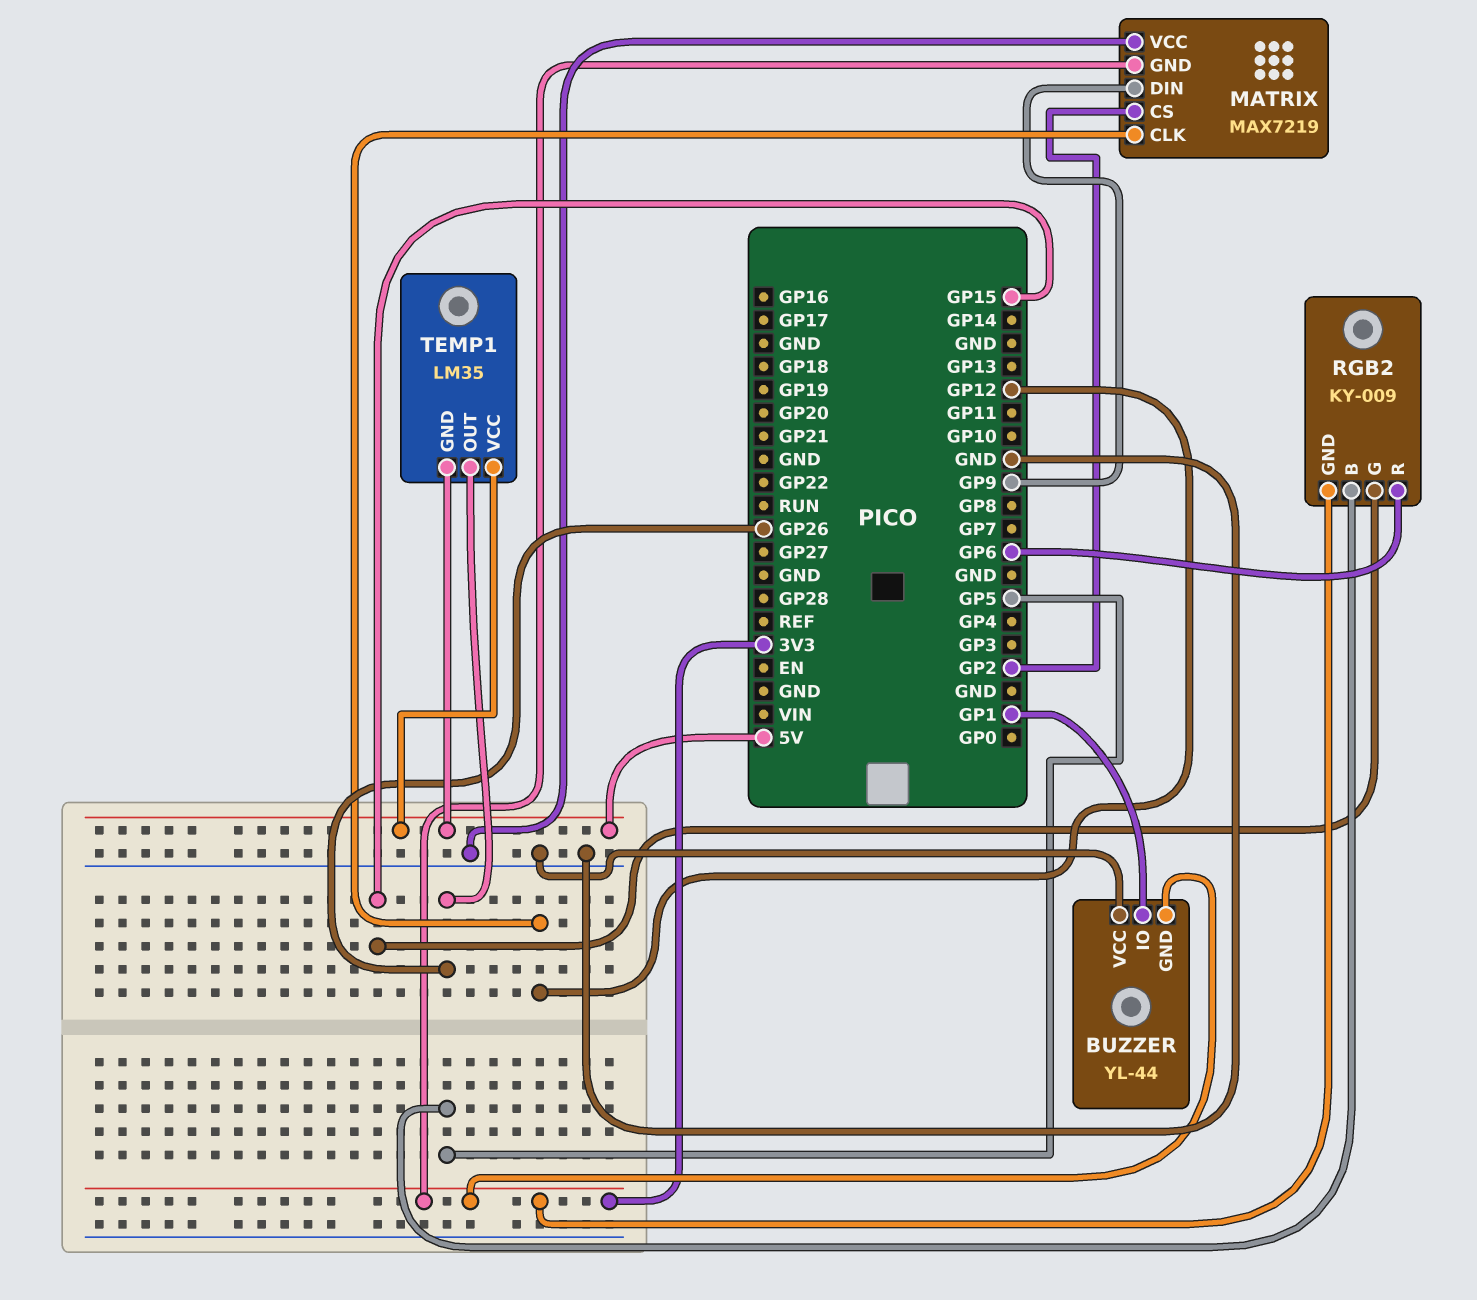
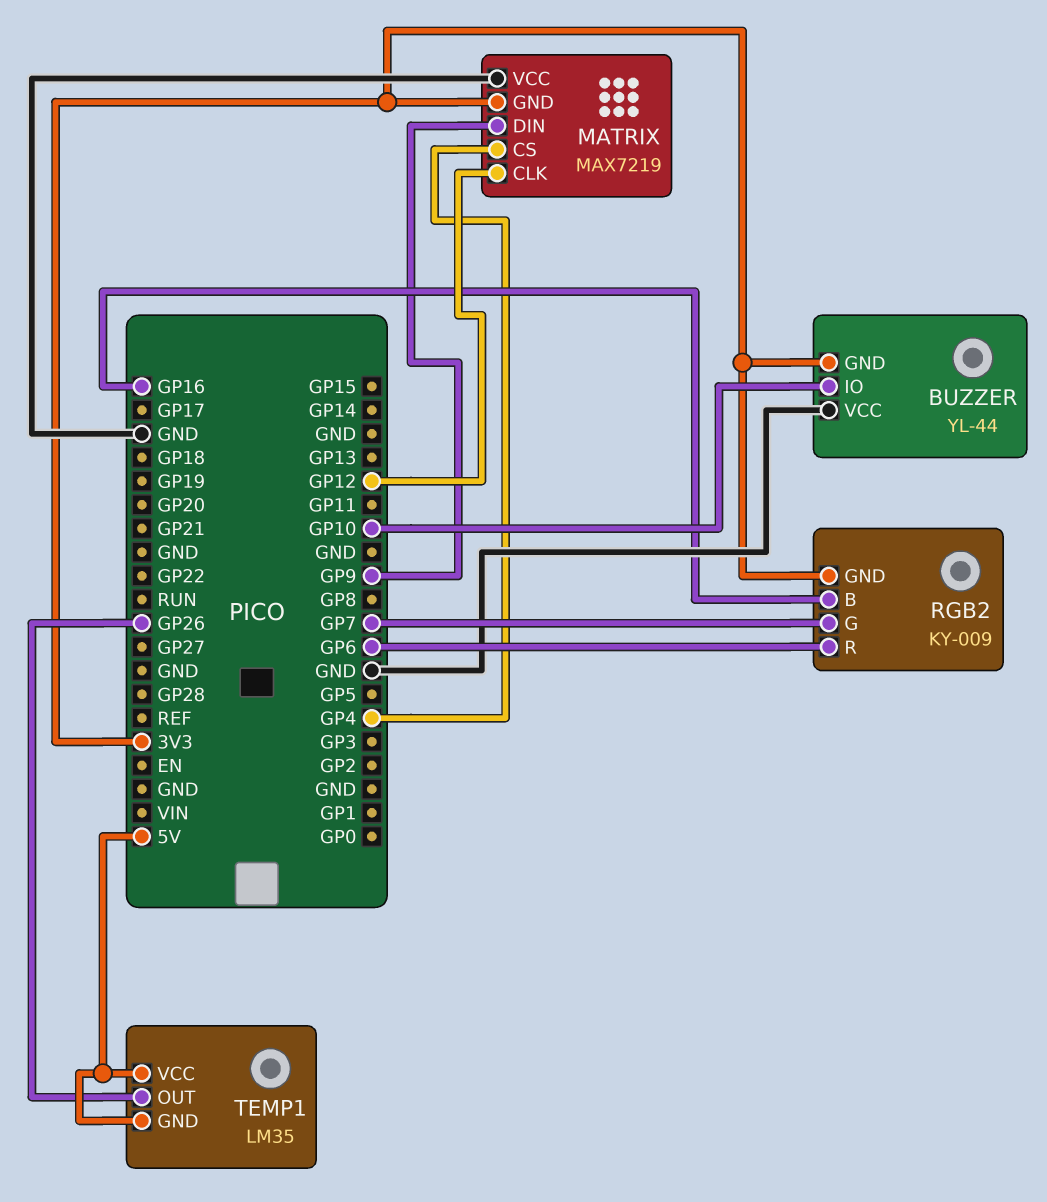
BUZZER pin IO: GP1 -> GP10
MATRIX pin CS: GP2 -> GP4
RGB2 pin B: GP5 -> GP16
RGB2 pin G: GP15 -> GP7

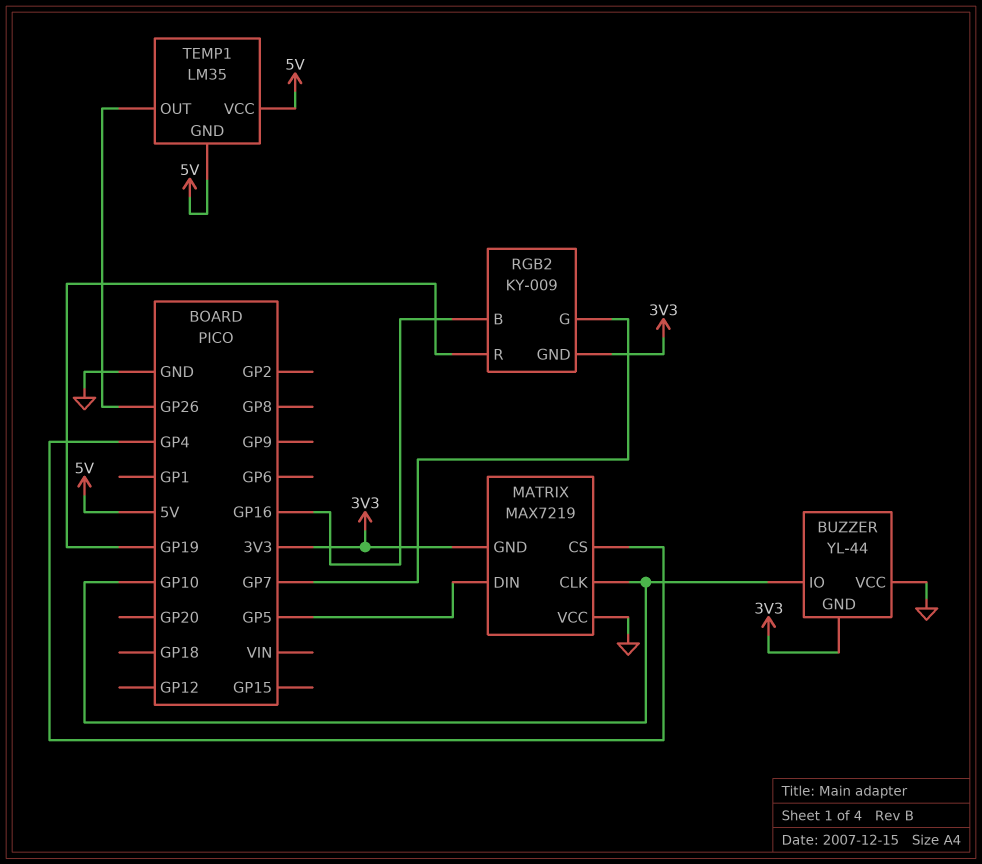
MATRIX pin CLK: GP12 -> GP10
MATRIX pin DIN: GP9 -> GP5
RGB2 pin R: GP6 -> GP19

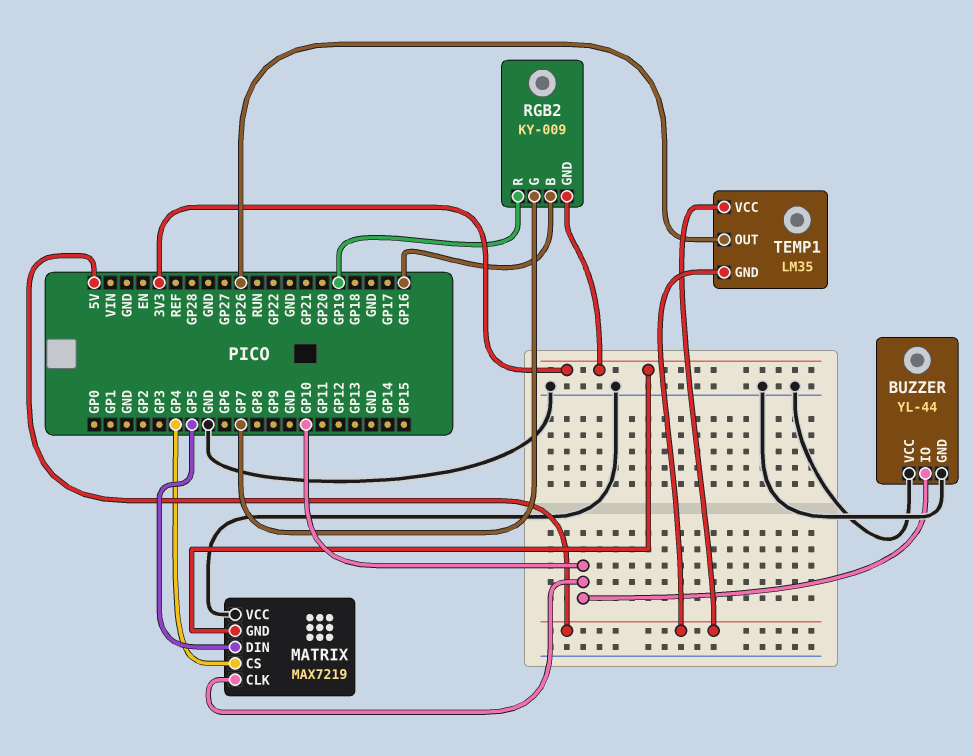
BUZZER pin GND: 3V3 -> GND

